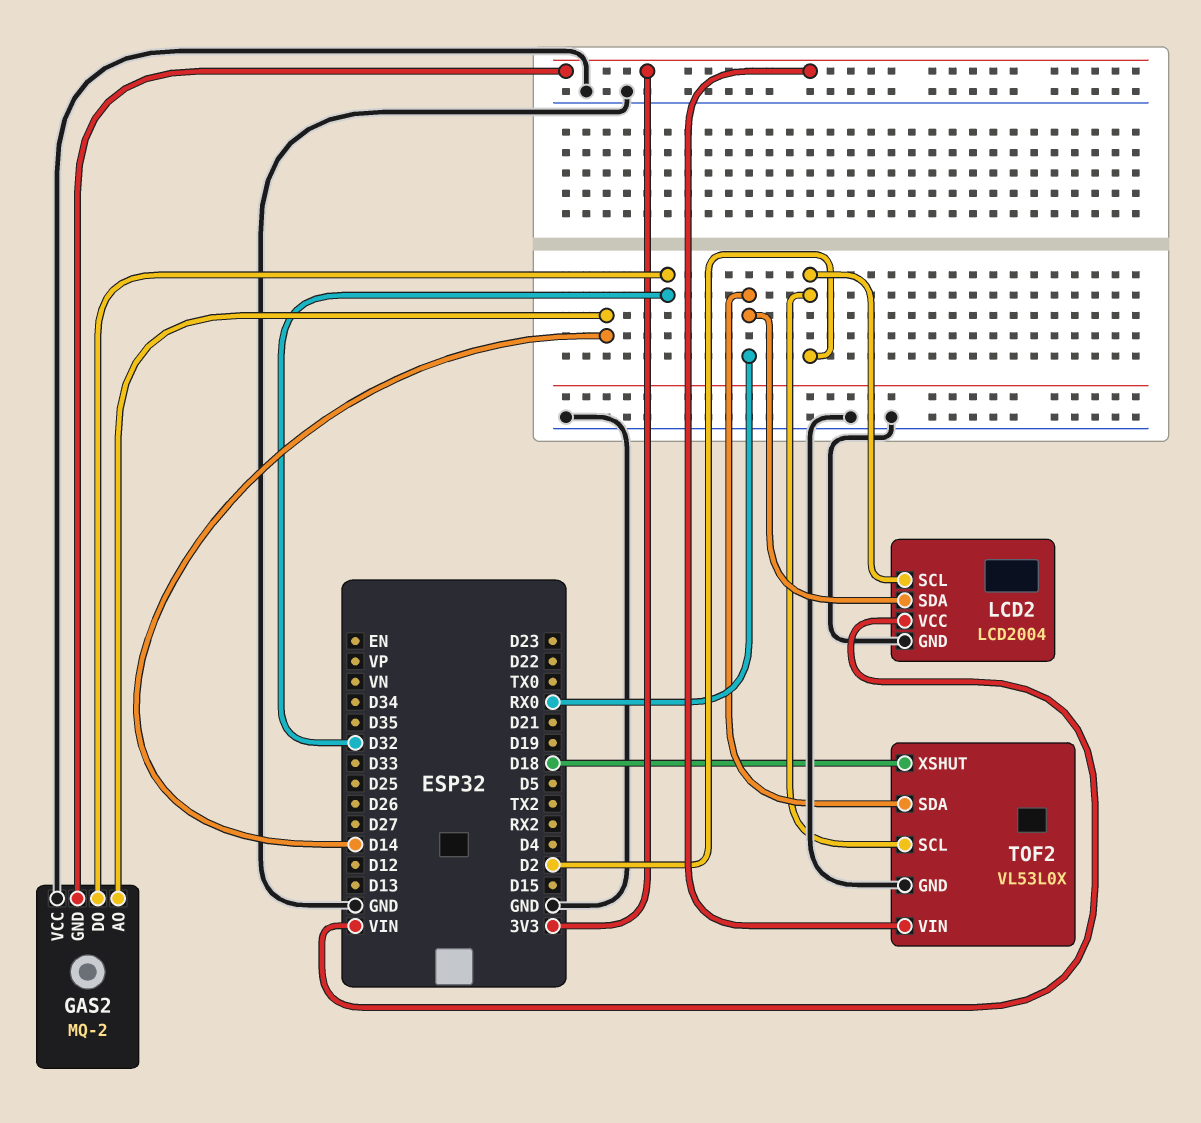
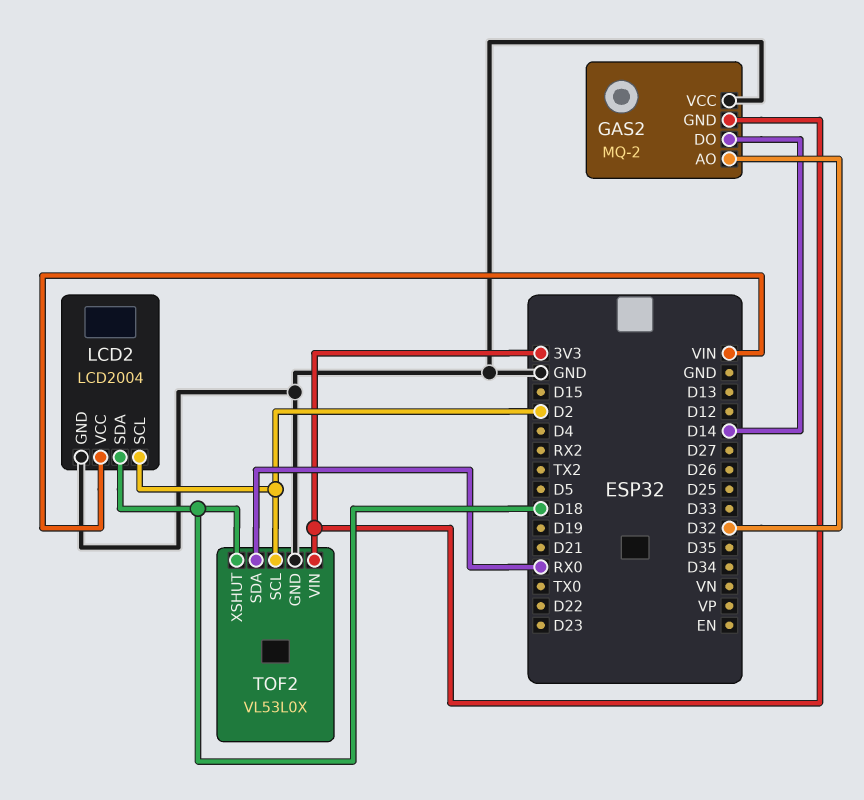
GAS2 pin AO: D14 -> D32
GAS2 pin DO: D32 -> D14
LCD2 pin SDA: RX0 -> D18

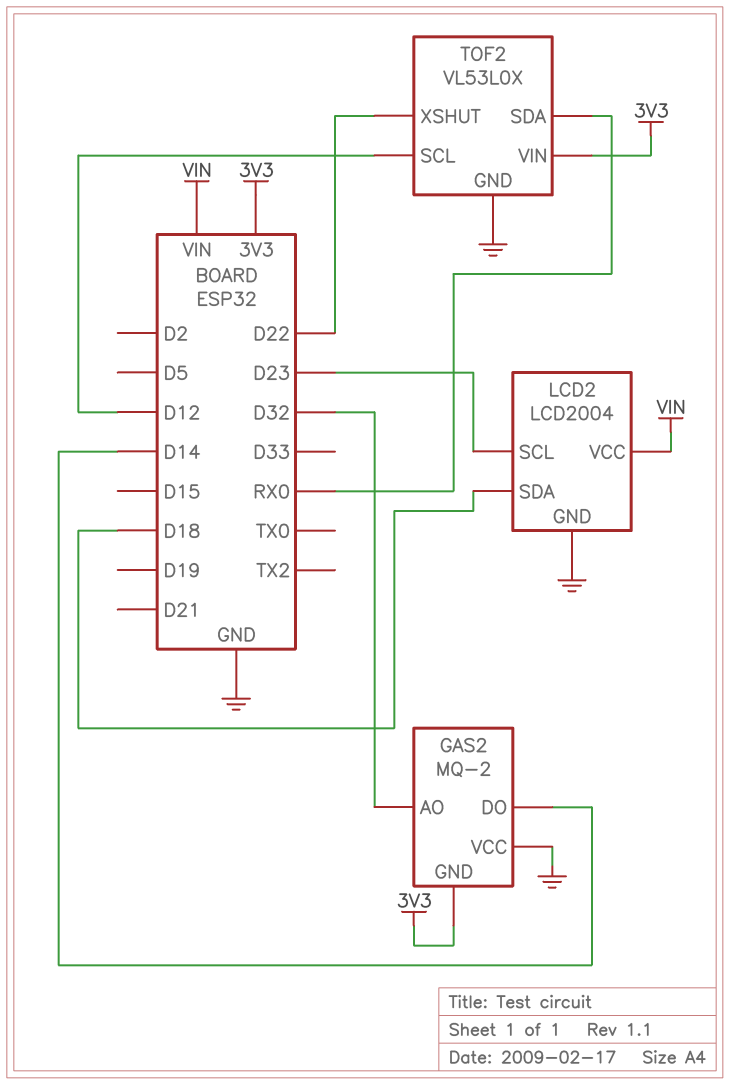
LCD2 pin SCL: D2 -> D23
TOF2 pin SCL: D2 -> D12
TOF2 pin XSHUT: D18 -> D22

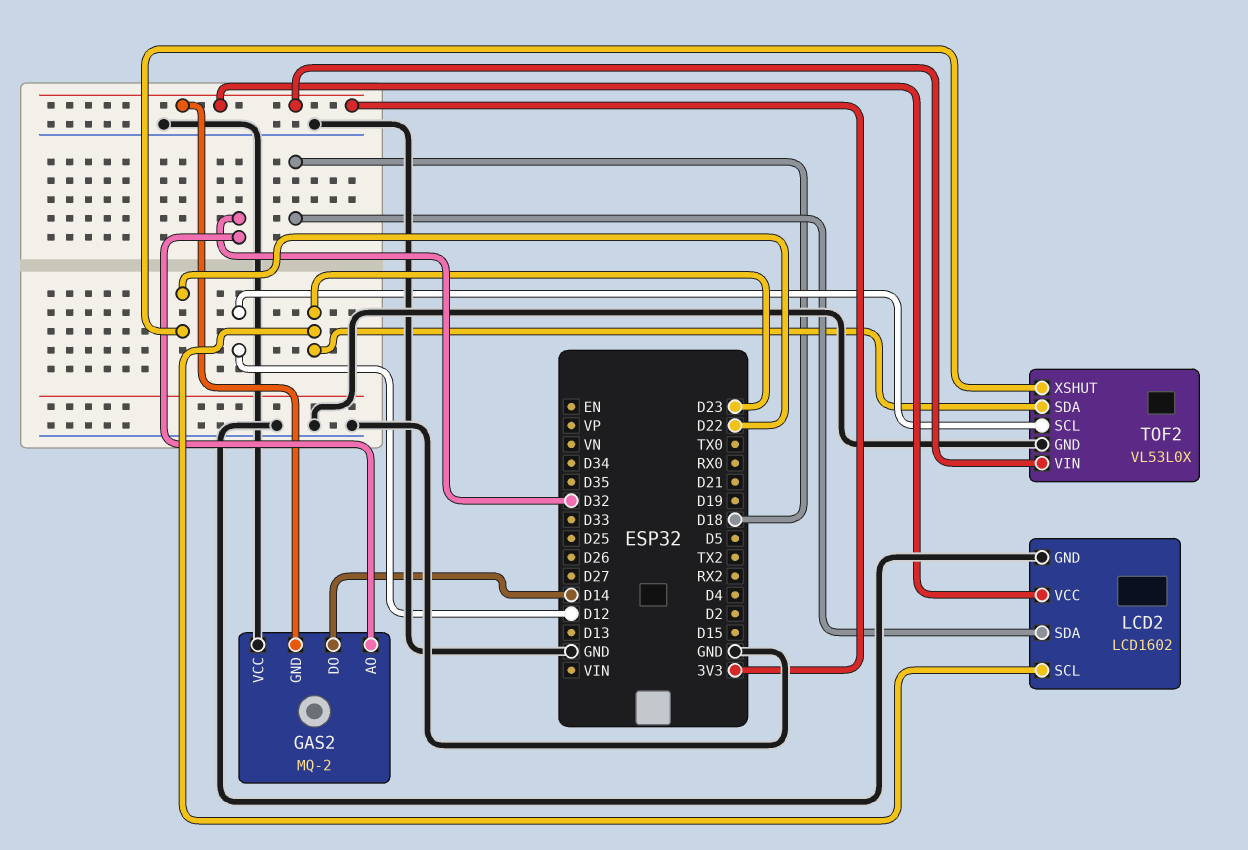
LCD2: LCD2004 -> LCD1602
LCD2 pin VCC: VIN -> 3V3
TOF2 pin SDA: RX0 -> D23

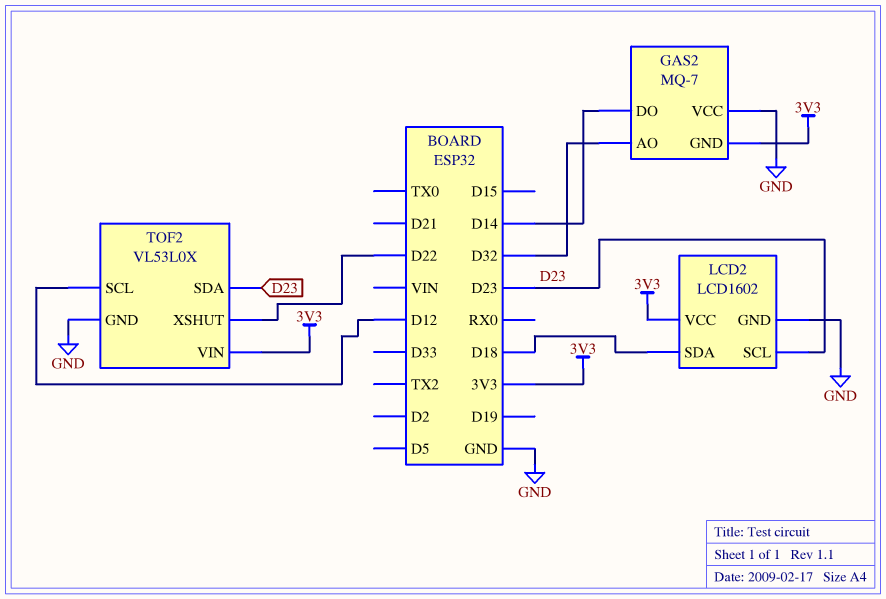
GAS2: MQ-2 -> MQ-7

